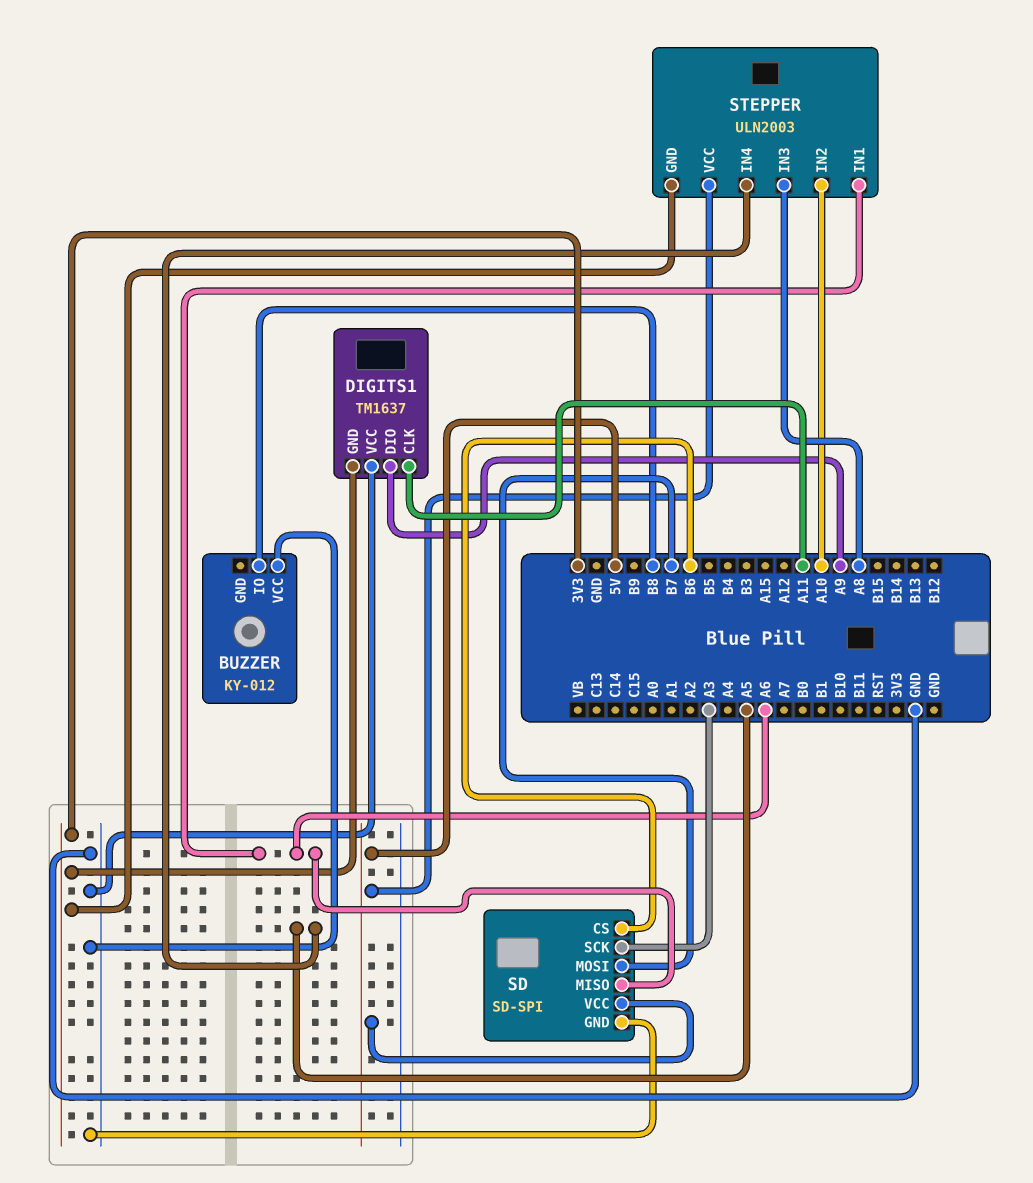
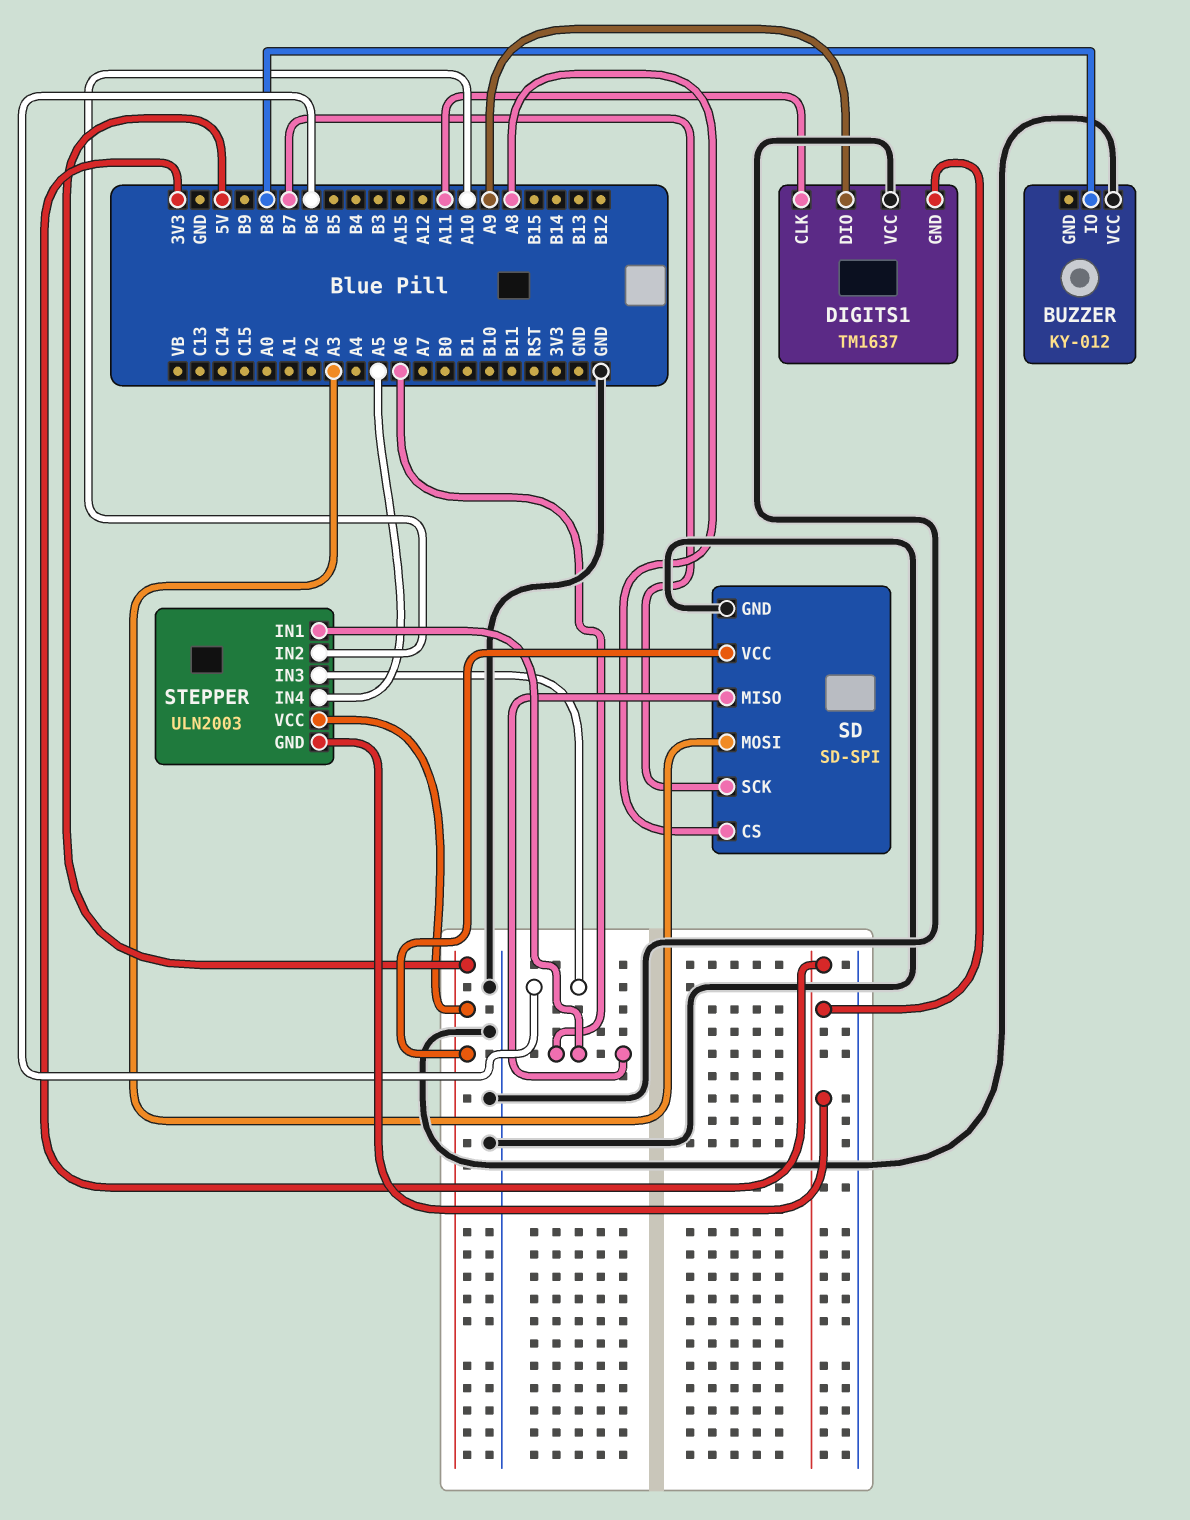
SD pin CS: B6 -> A8
SD pin MOSI: B7 -> A3
SD pin SCK: A3 -> B7
STEPPER pin IN3: A8 -> B6

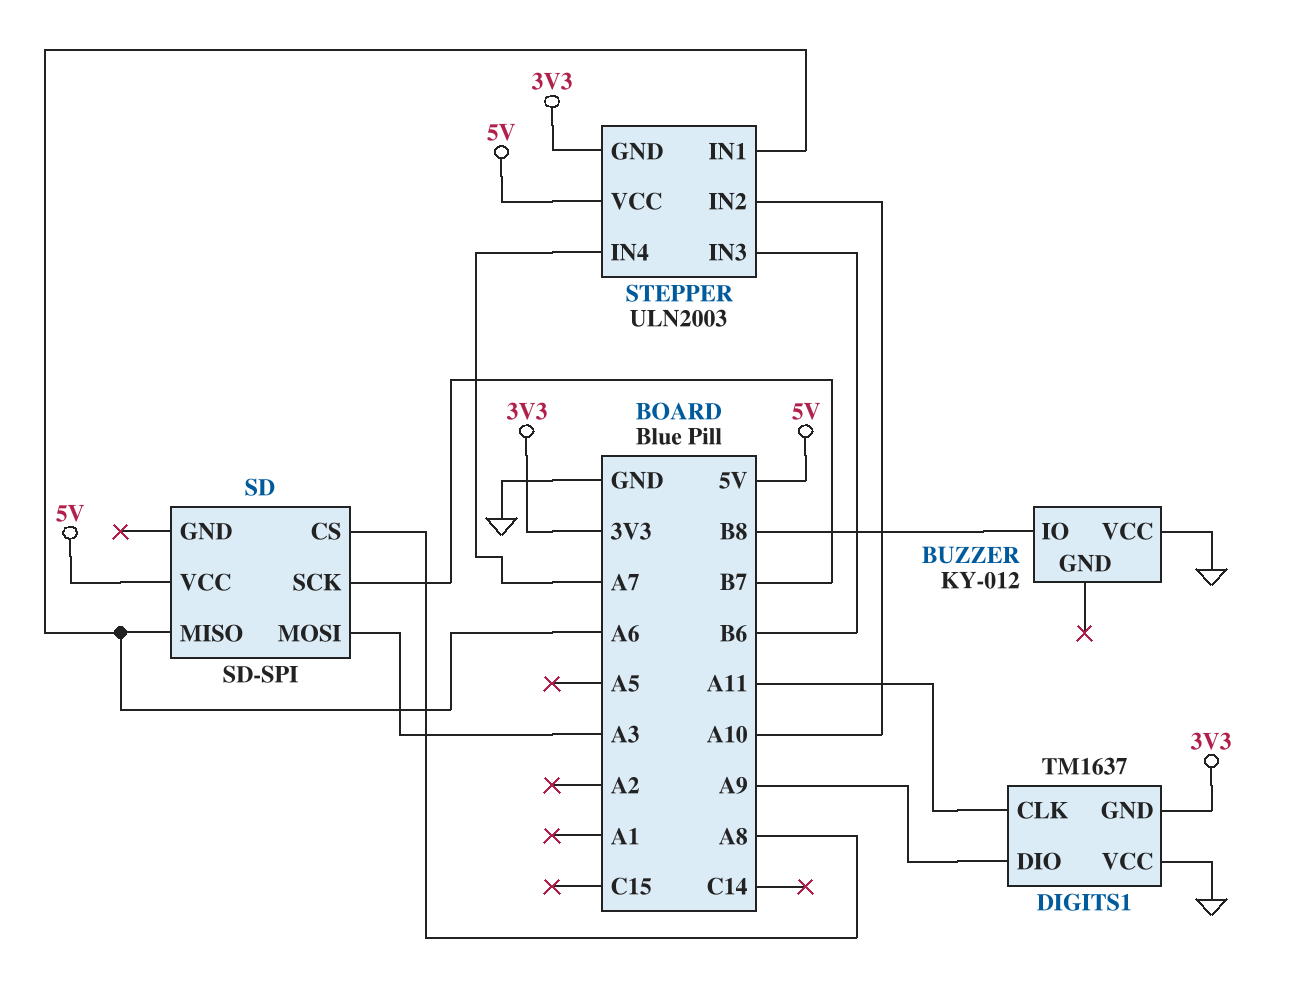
SD pin GND: GND -> none
STEPPER pin IN4: A5 -> A7

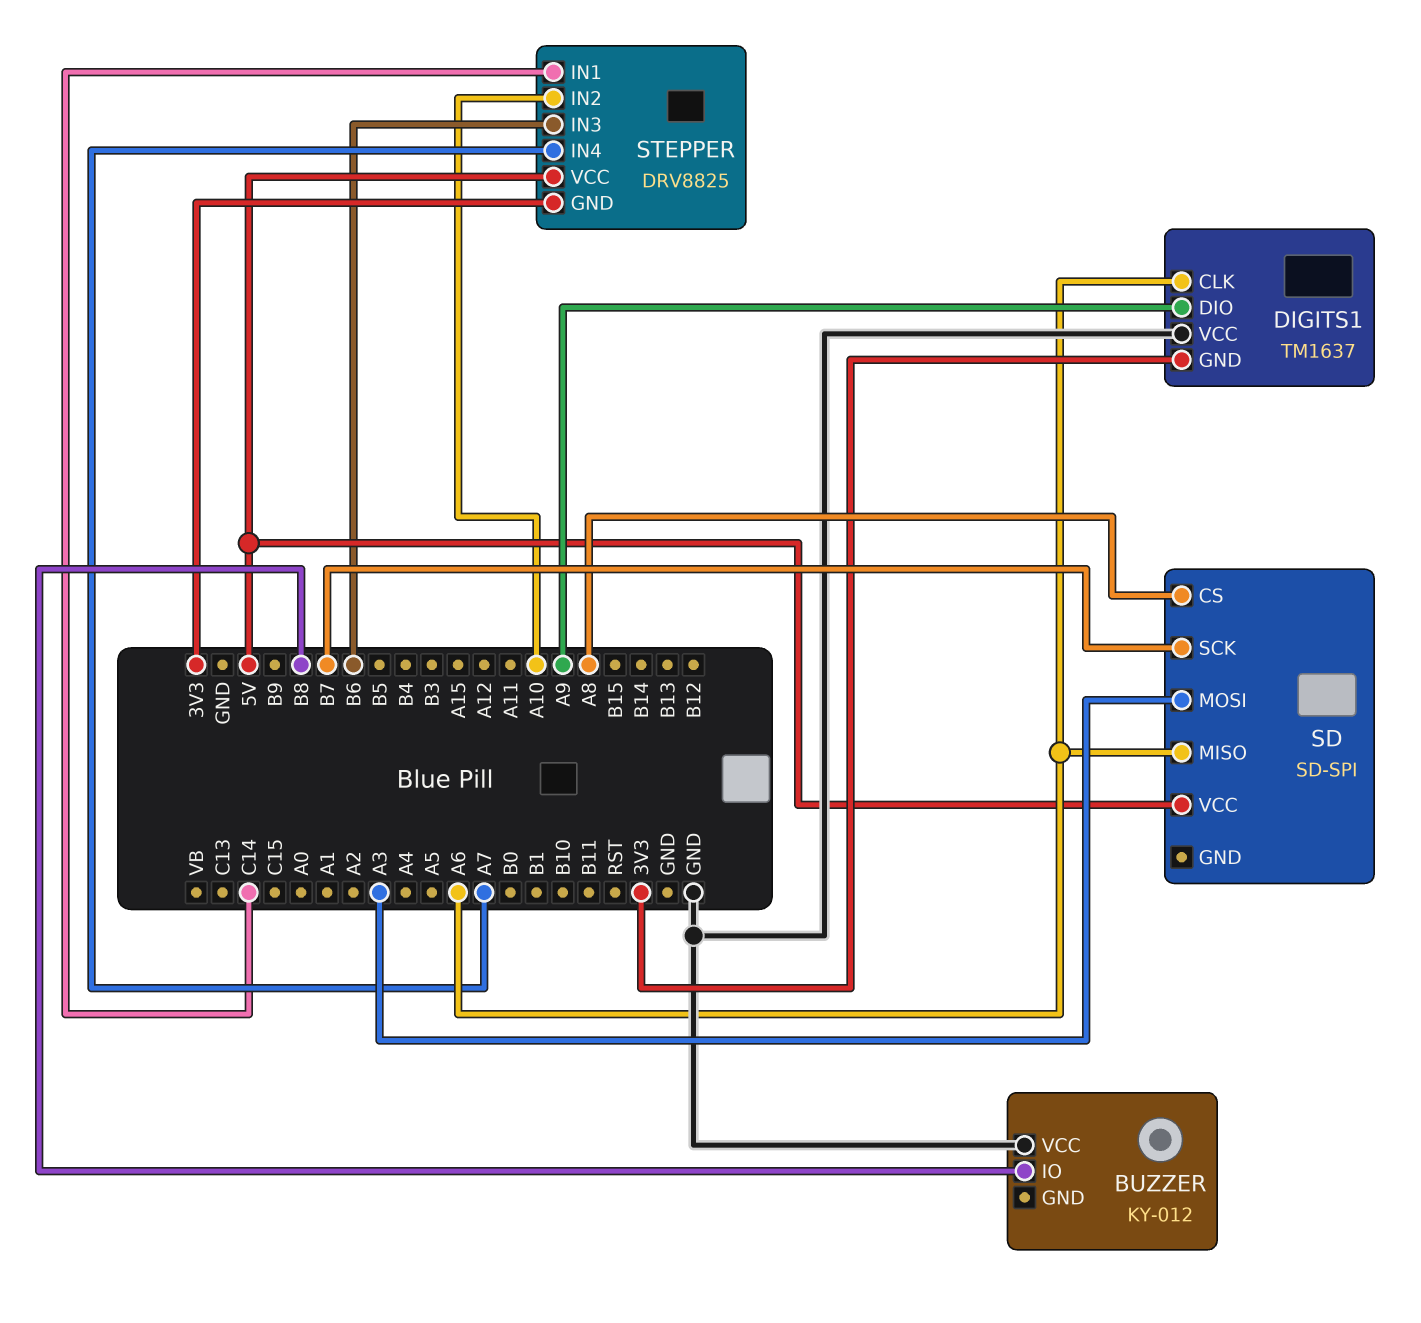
DIGITS1 pin CLK: A11 -> A6
STEPPER: ULN2003 -> DRV8825
STEPPER pin IN1: A6 -> C14

